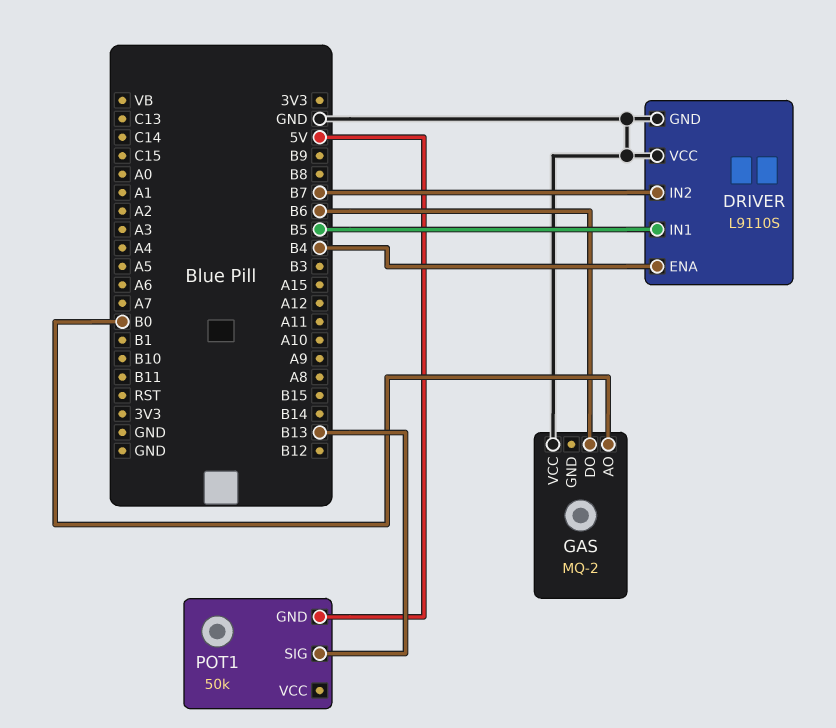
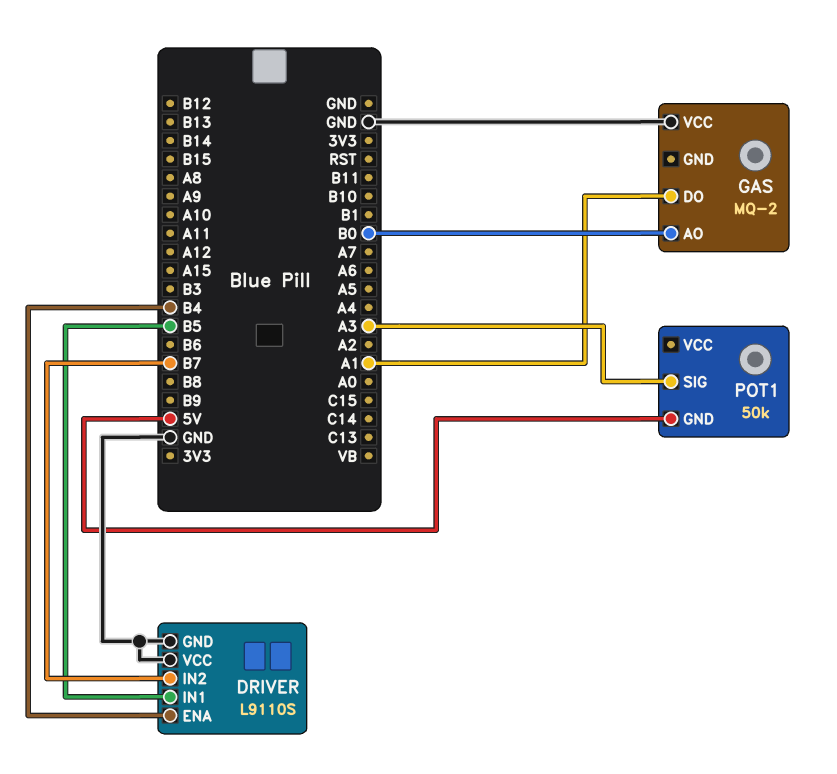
GAS pin DO: B6 -> A1
POT1 pin SIG: B13 -> A3

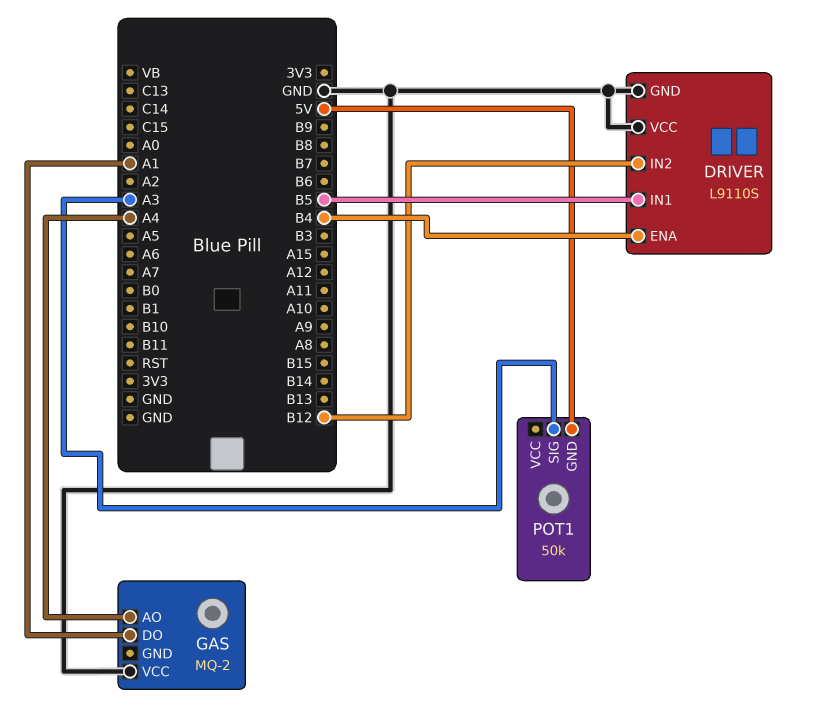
DRIVER pin IN2: B7 -> B12
GAS pin AO: B0 -> A4

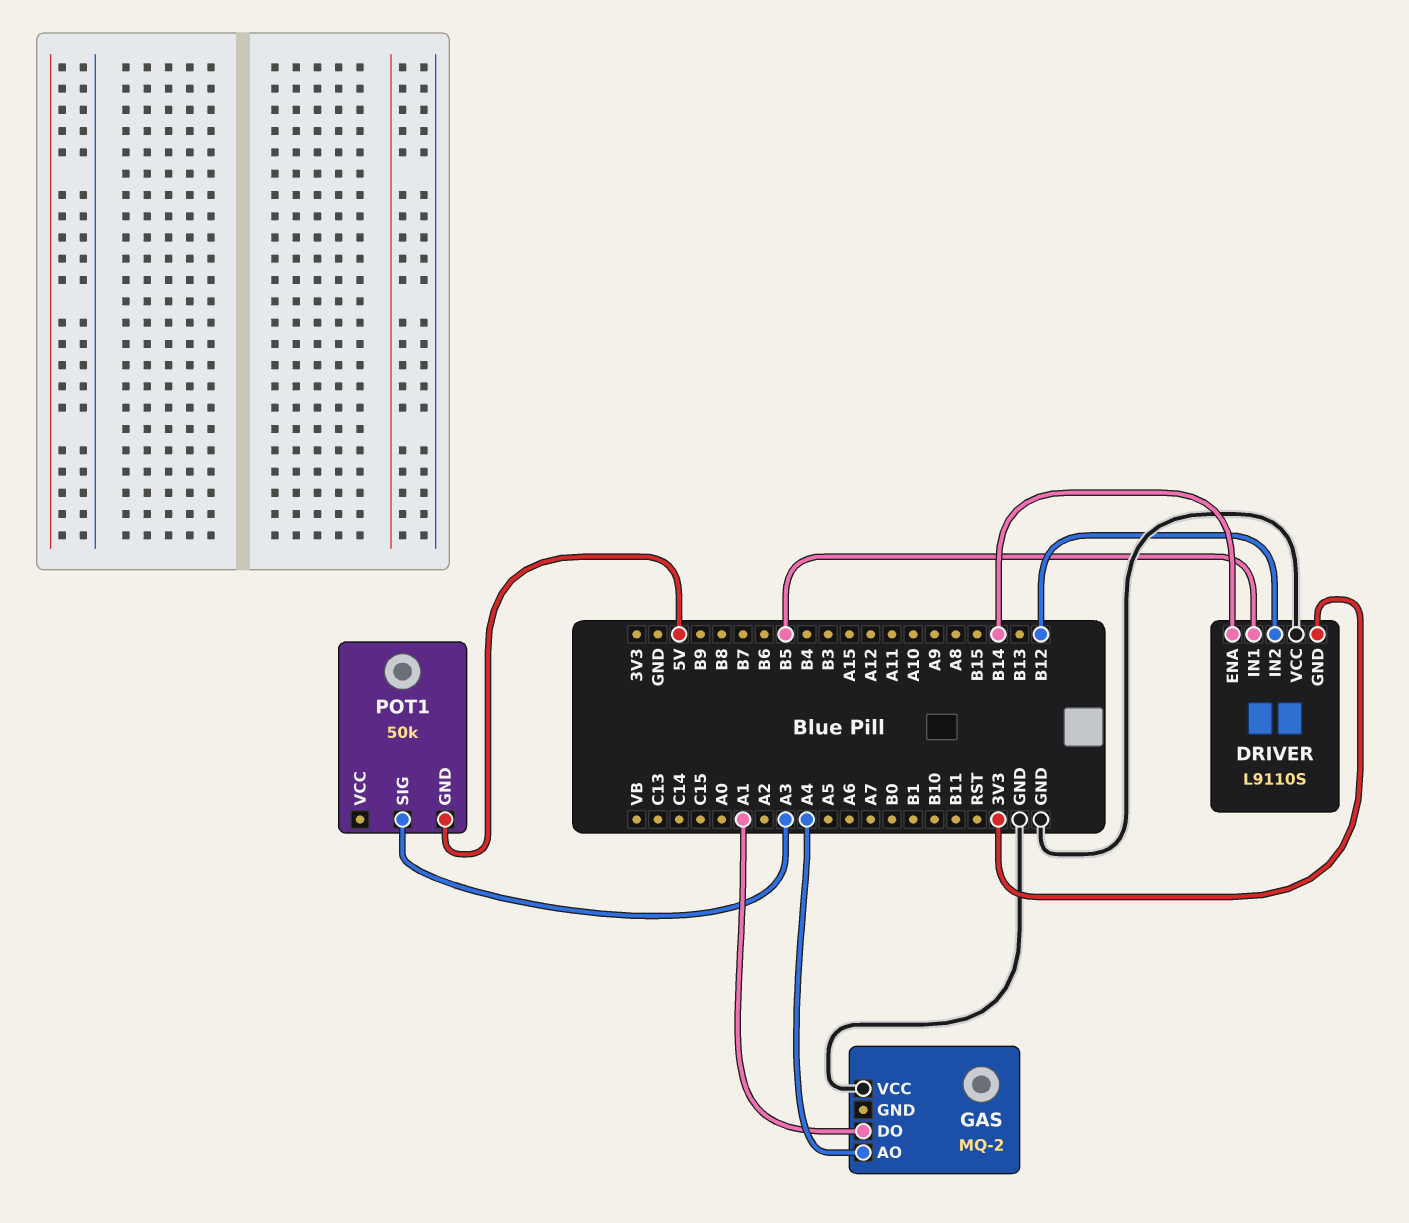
DRIVER pin ENA: B4 -> B14
DRIVER pin GND: GND -> 3V3

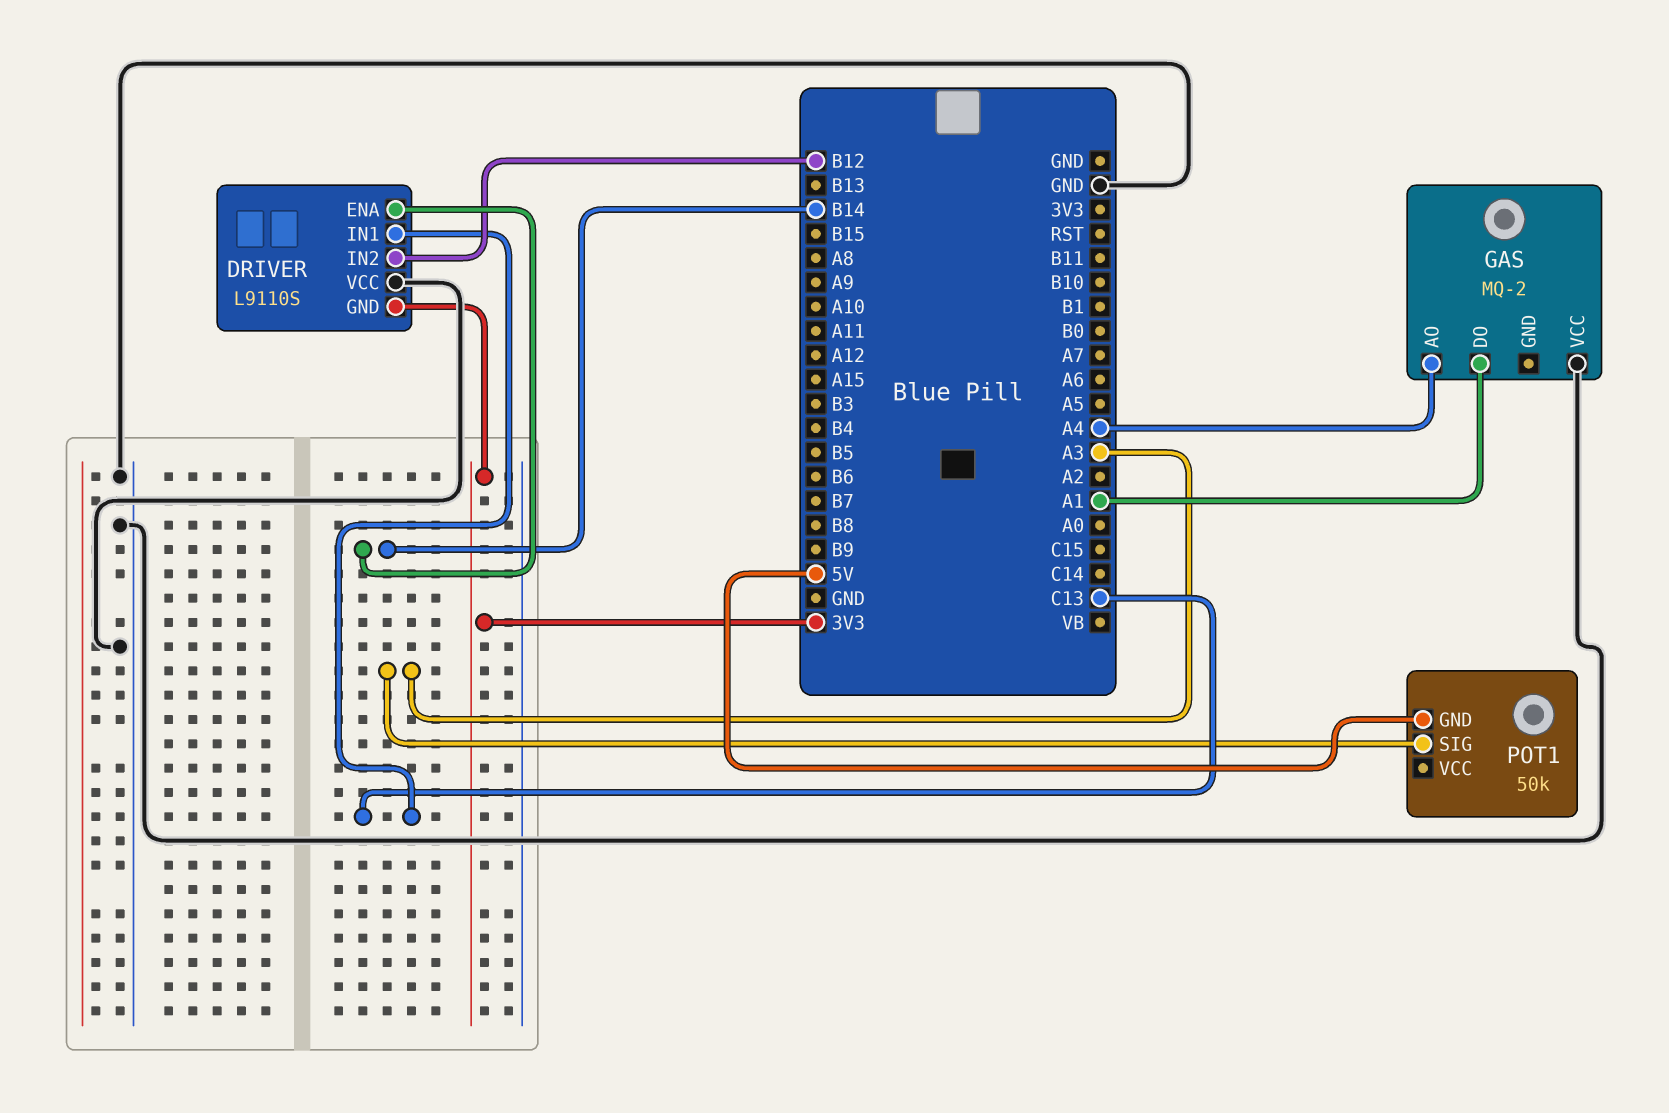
DRIVER pin IN1: B5 -> C13

